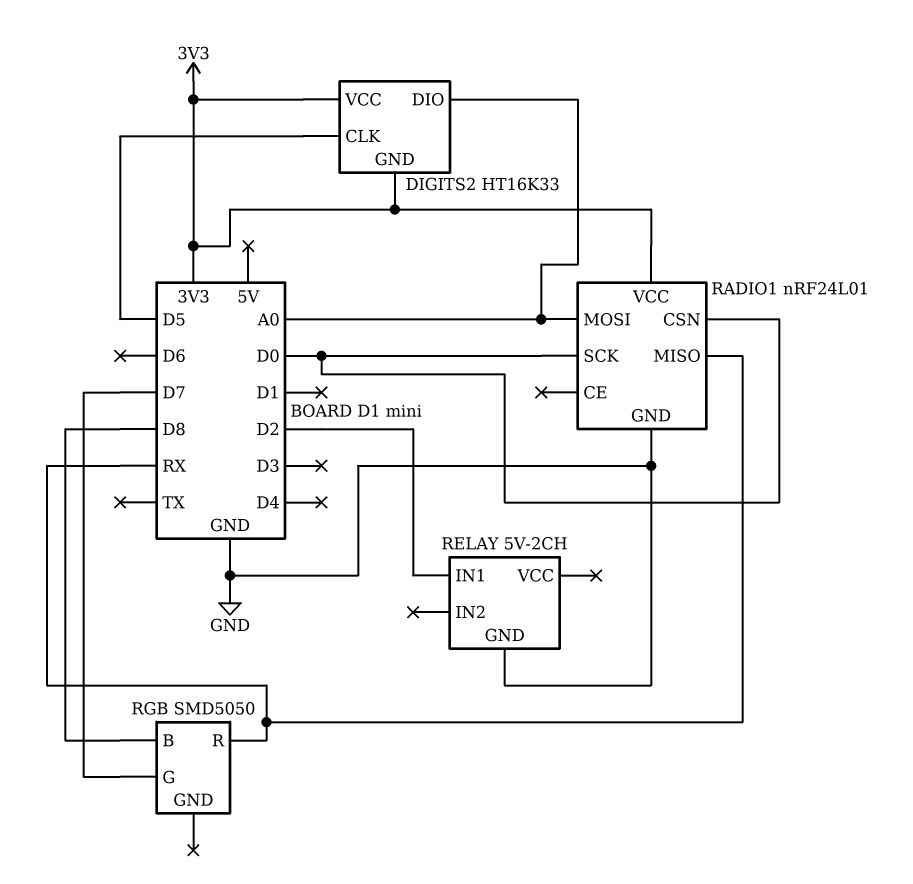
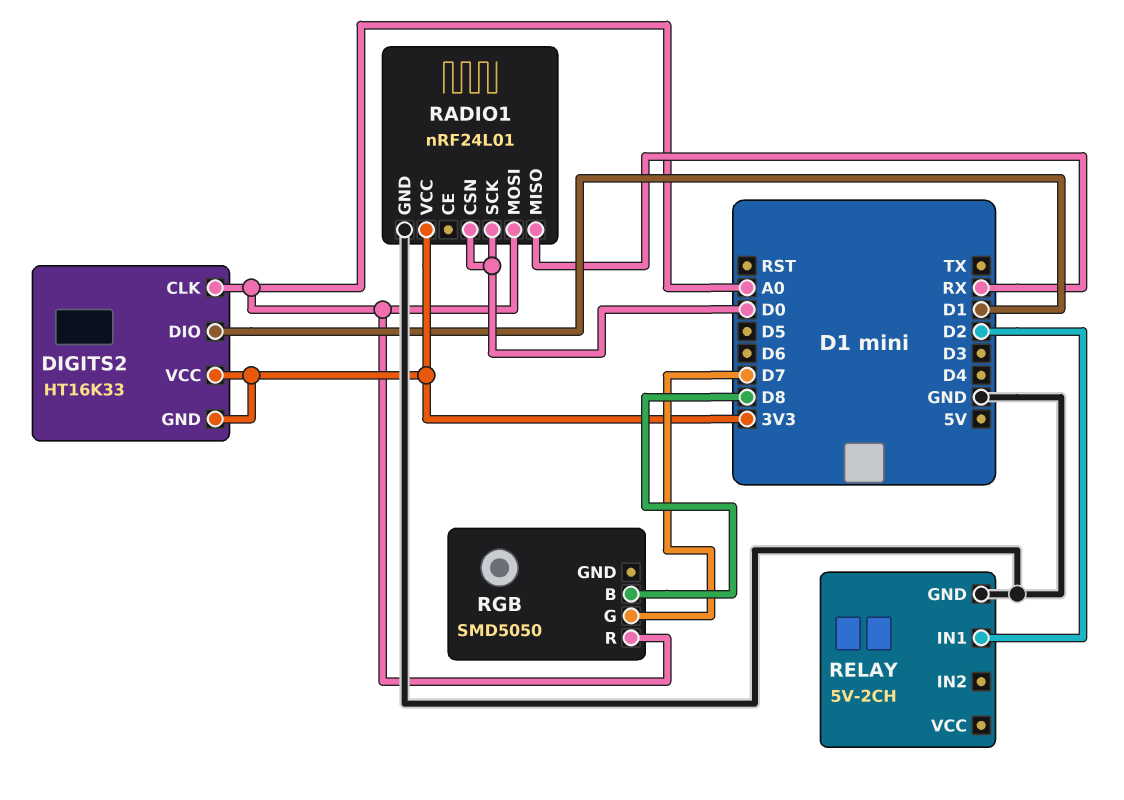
DIGITS2 pin CLK: D5 -> A0
DIGITS2 pin DIO: A0 -> D1
RGB pin R: RX -> A0

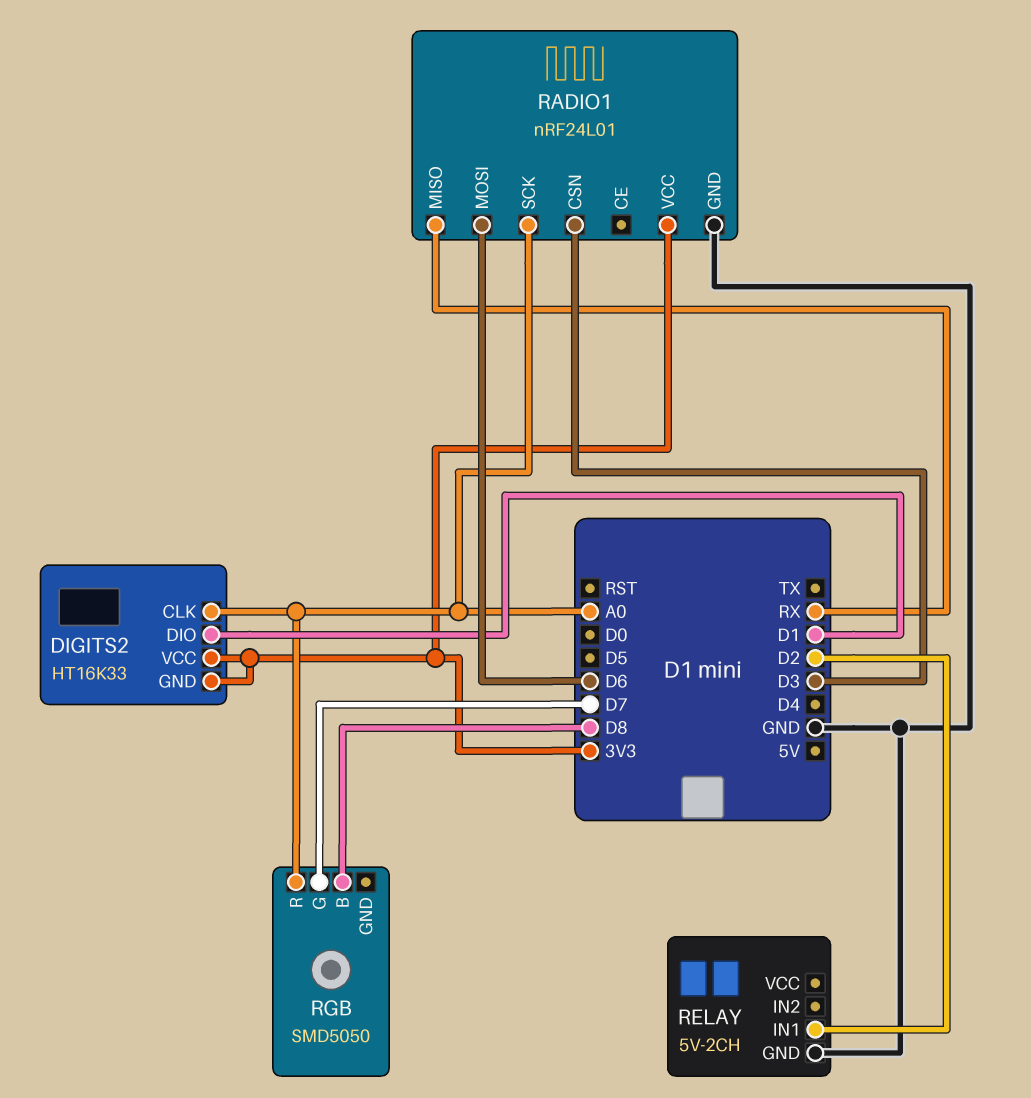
RADIO1 pin CSN: D0 -> D3
RADIO1 pin MOSI: A0 -> D6
RADIO1 pin SCK: D0 -> A0

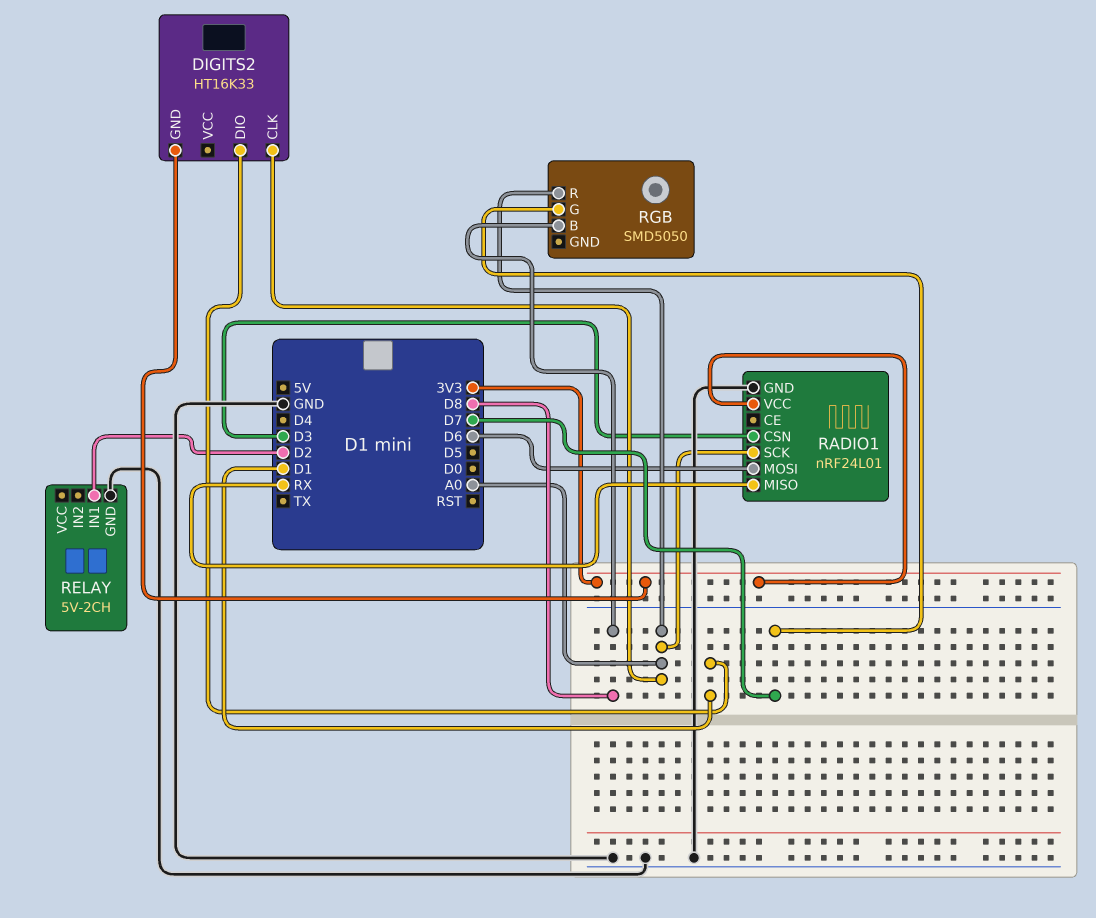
DIGITS2 pin VCC: 3V3 -> none

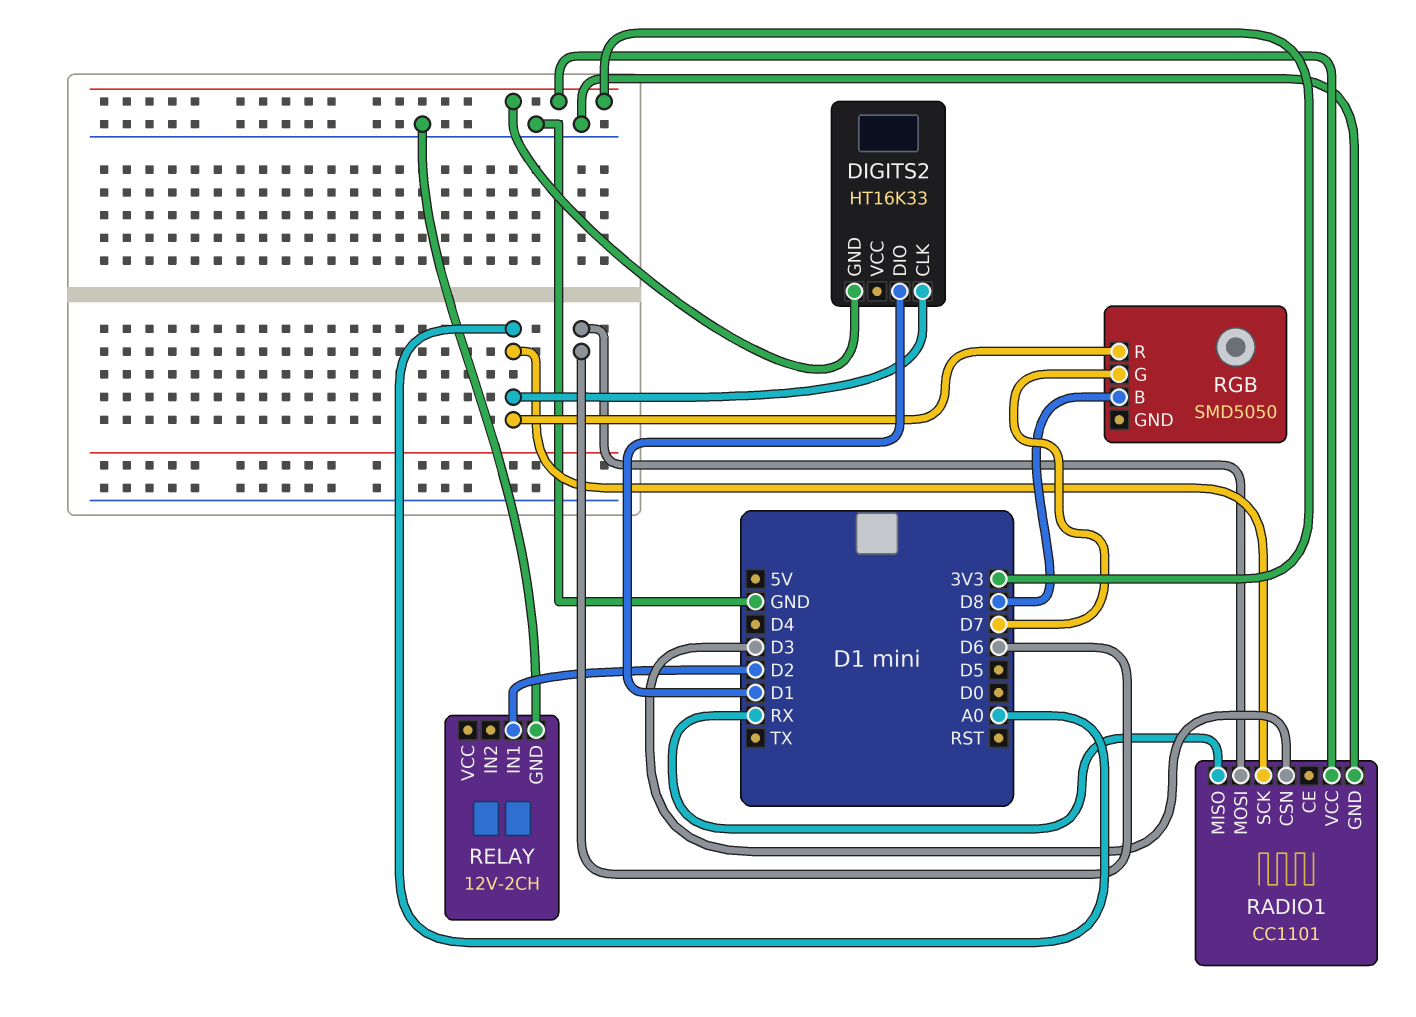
RADIO1: nRF24L01 -> CC1101
RELAY: 5V-2CH -> 12V-2CH

